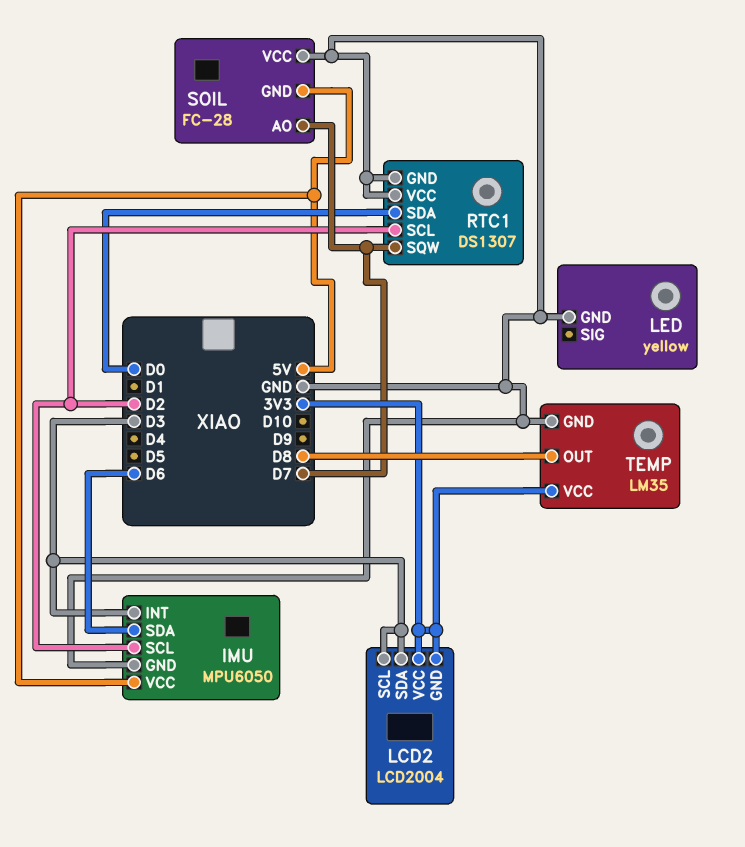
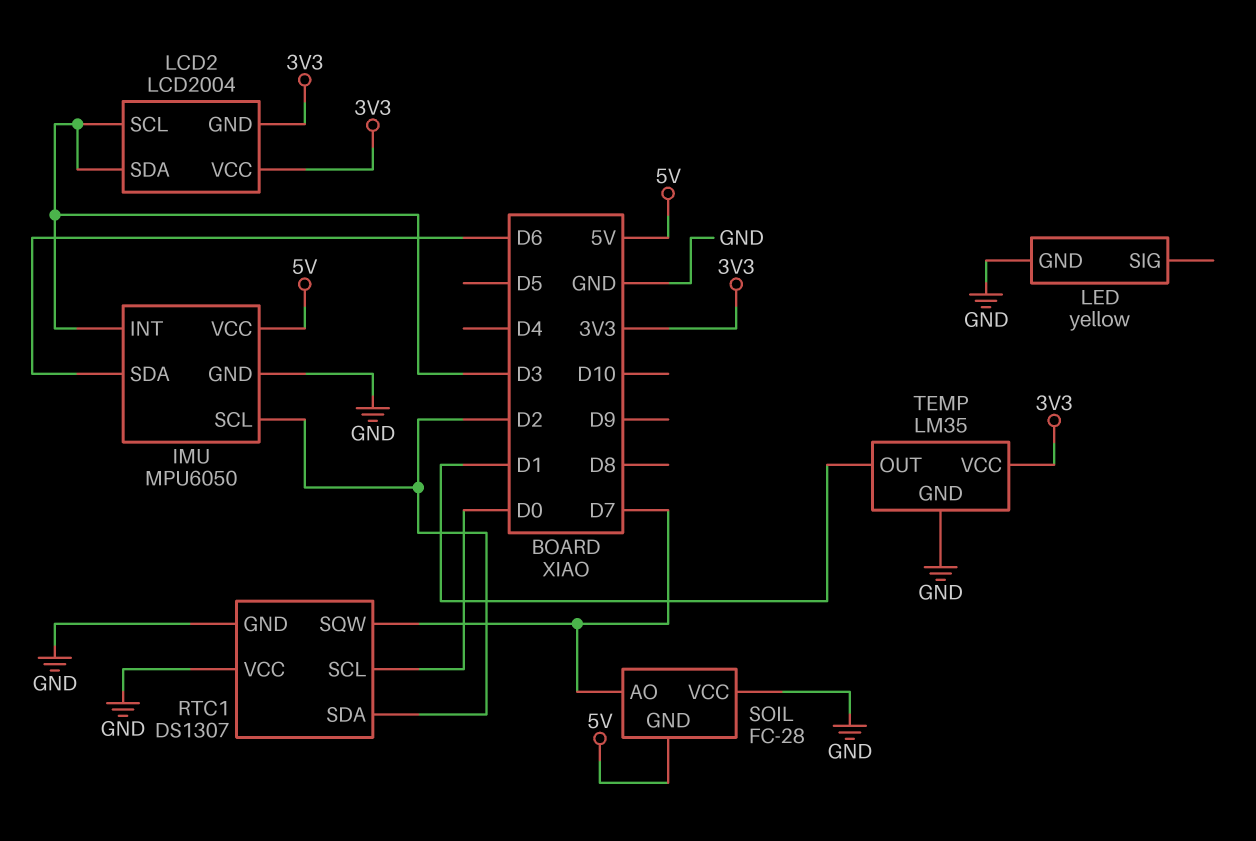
RTC1 pin SCL: D2 -> D0
RTC1 pin SDA: D0 -> D2
TEMP pin OUT: D8 -> D1

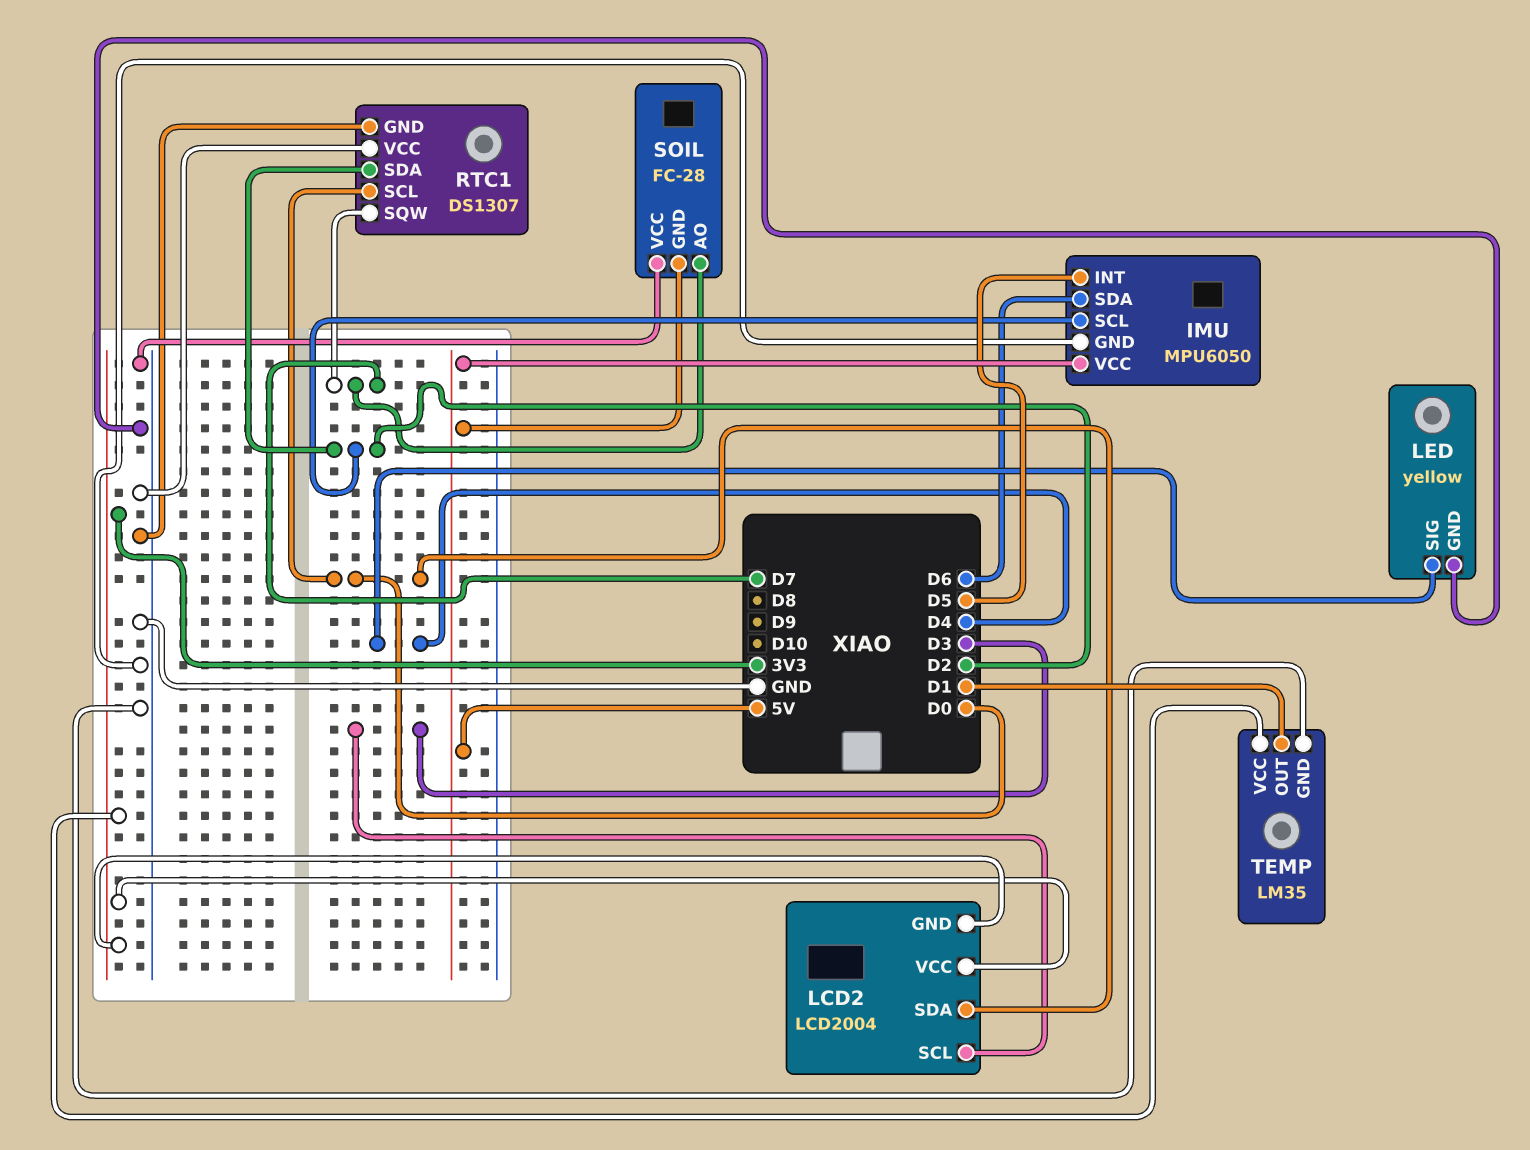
IMU pin INT: D3 -> D5
LCD2 pin SDA: D3 -> D0
LED pin SIG: none -> D4

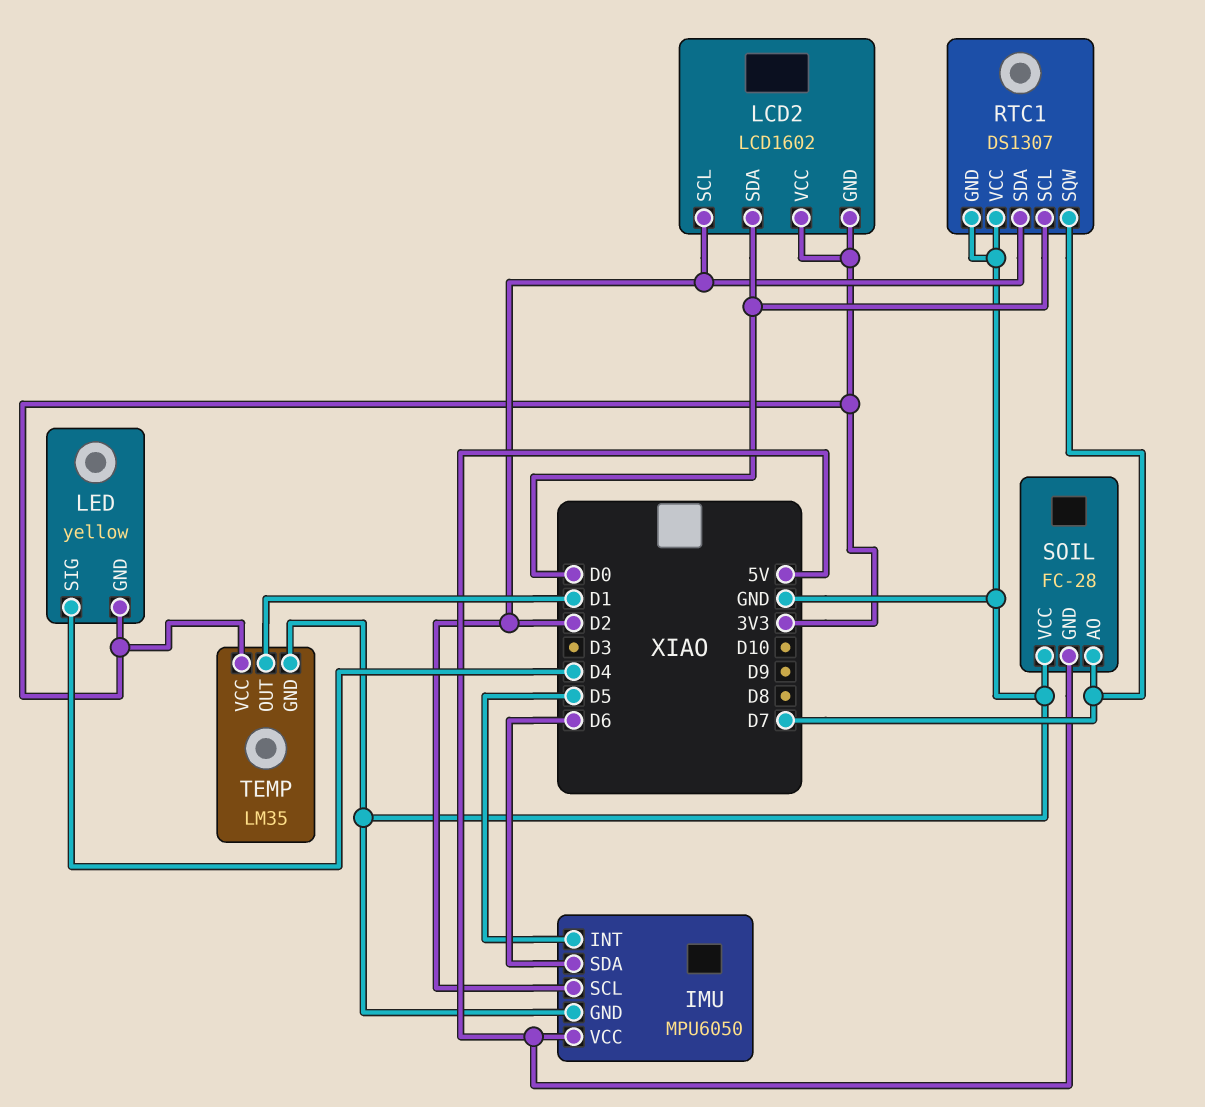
LCD2: LCD2004 -> LCD1602
LCD2 pin SCL: D3 -> D2
LED pin GND: GND -> 3V3

